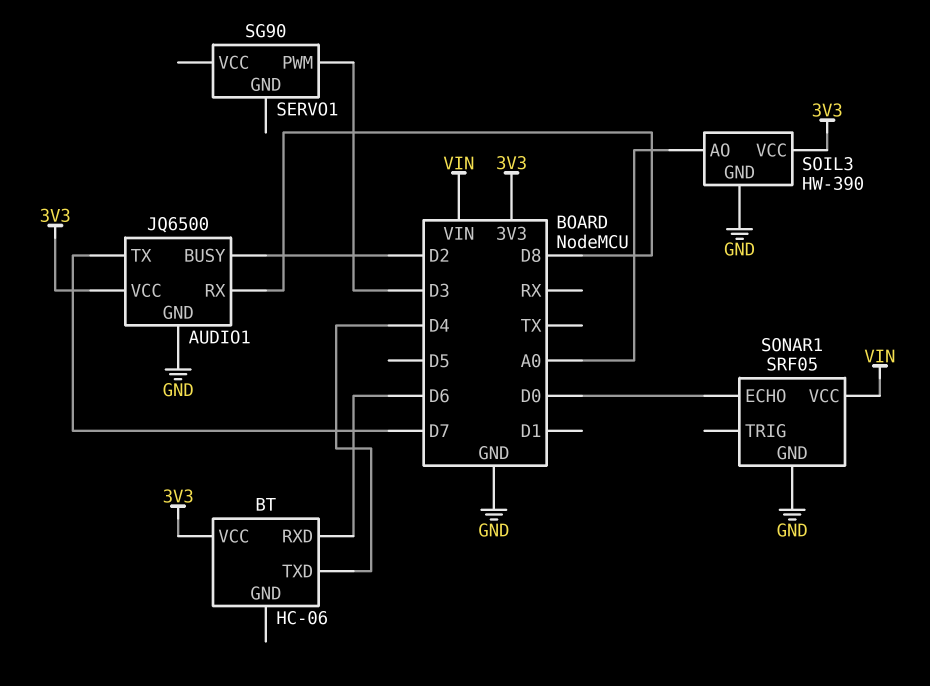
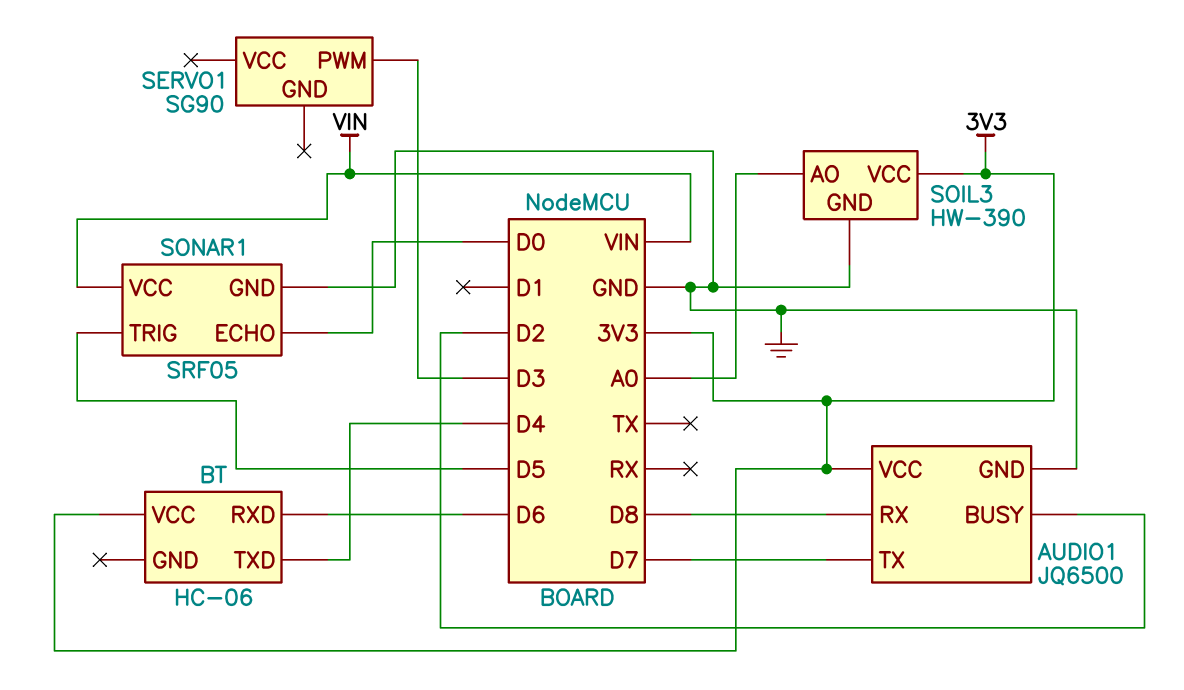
SONAR1 pin TRIG: none -> D5

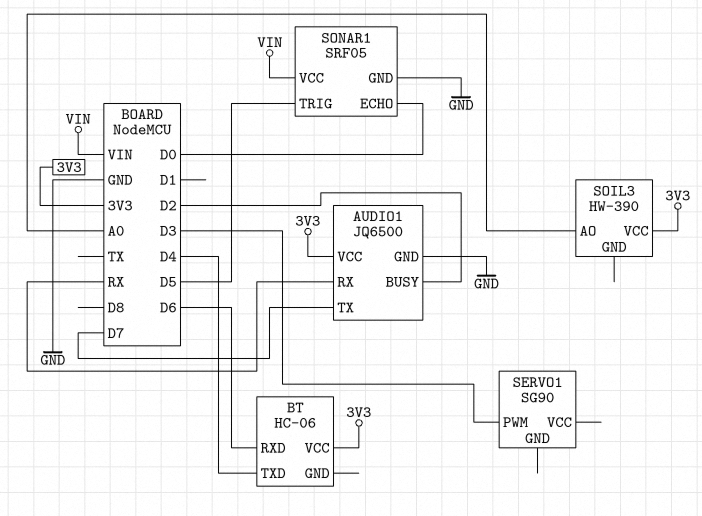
AUDIO1 pin RX: D8 -> RX
SOIL3 pin GND: GND -> none

